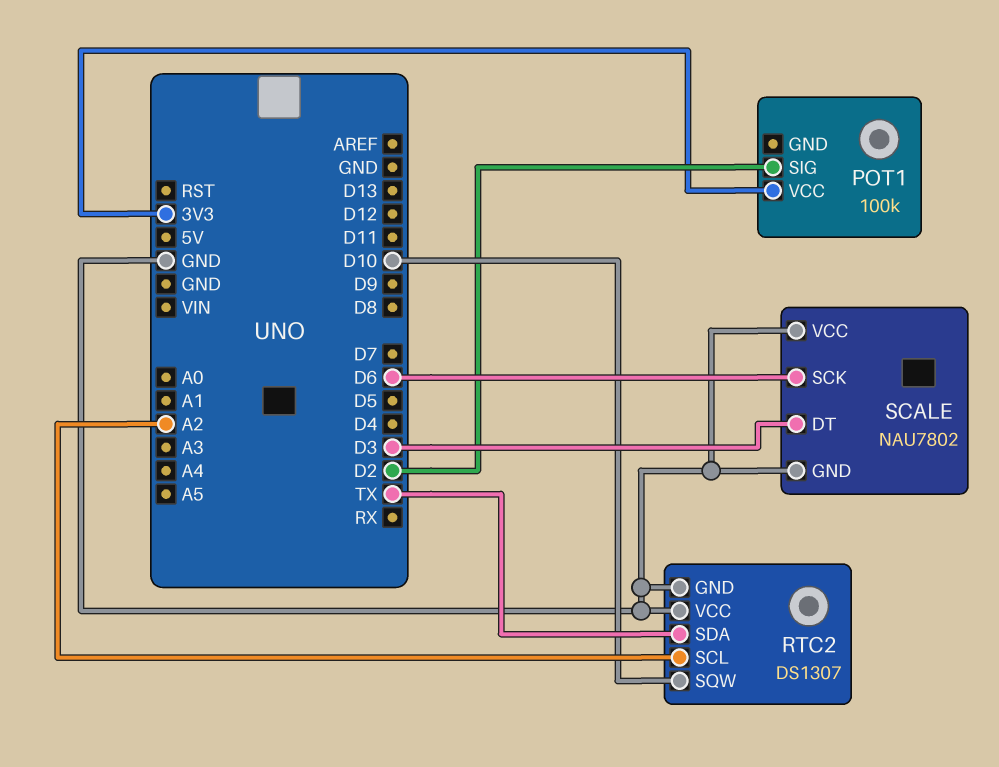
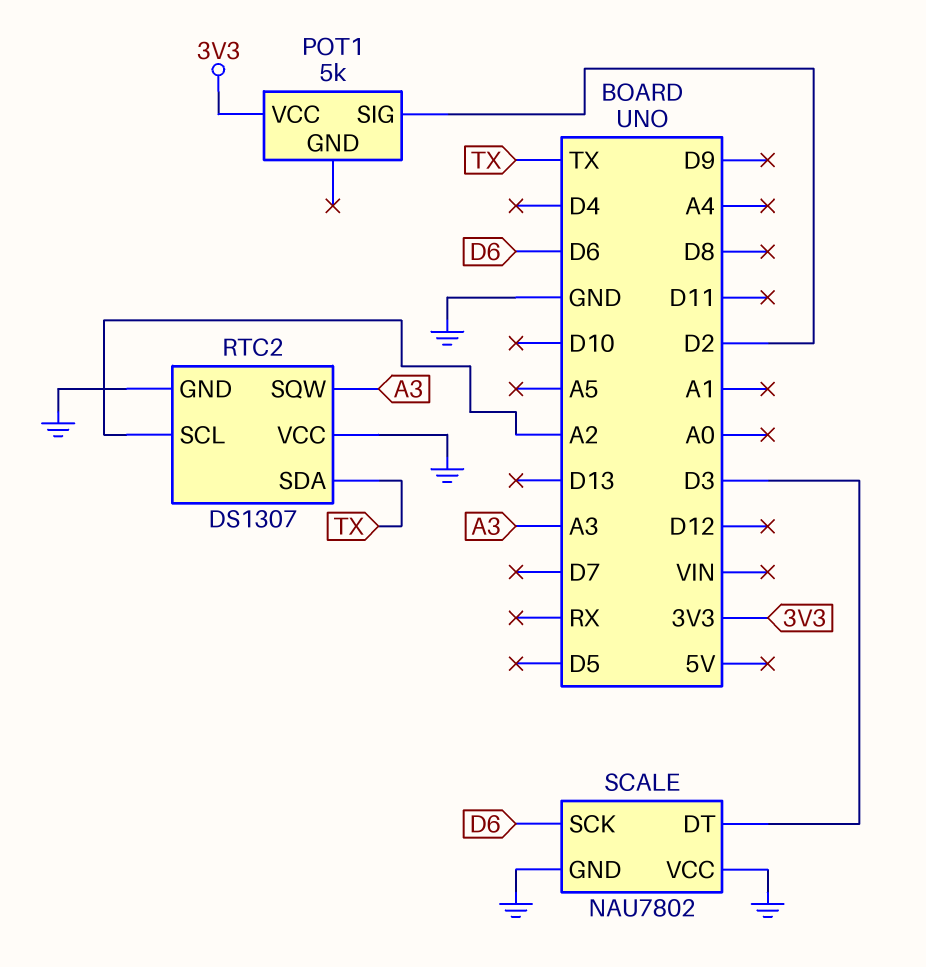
POT1: 100k -> 5k
RTC2 pin SQW: D10 -> A3

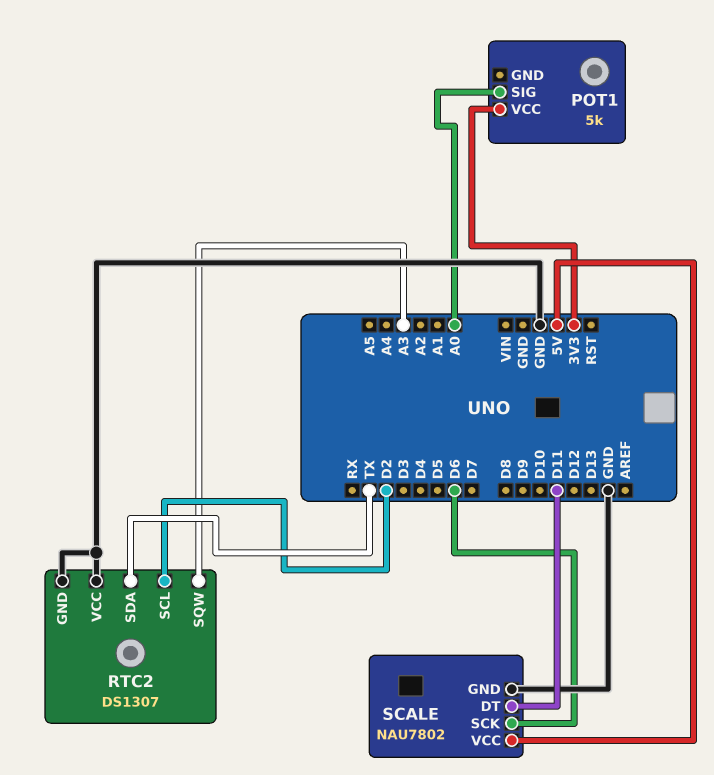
POT1 pin SIG: D2 -> A0
RTC2 pin SCL: A2 -> D2
SCALE pin DT: D3 -> D11
SCALE pin VCC: GND -> 5V

